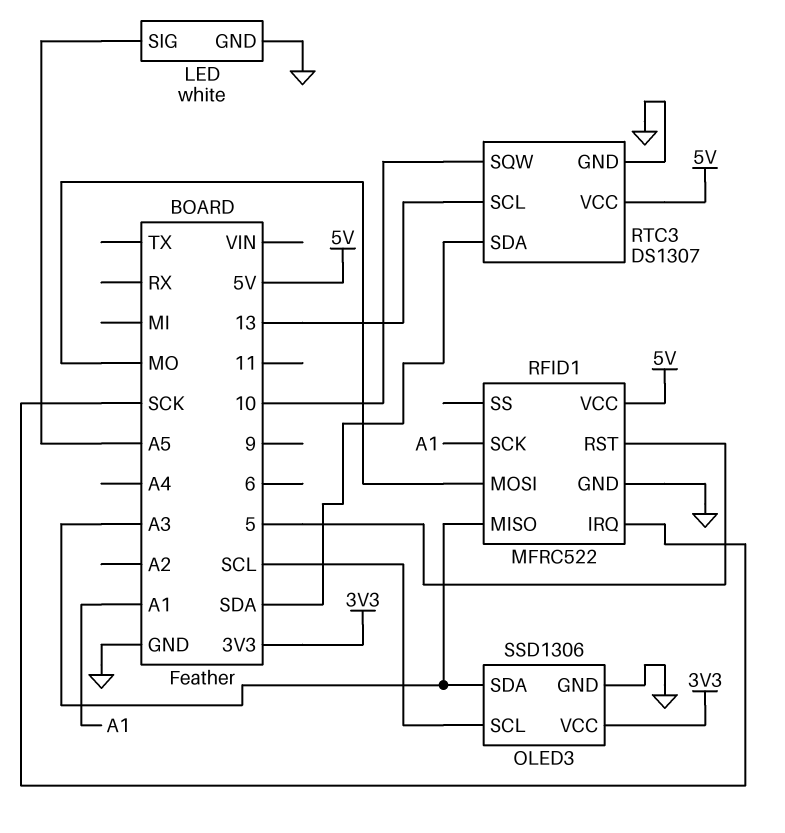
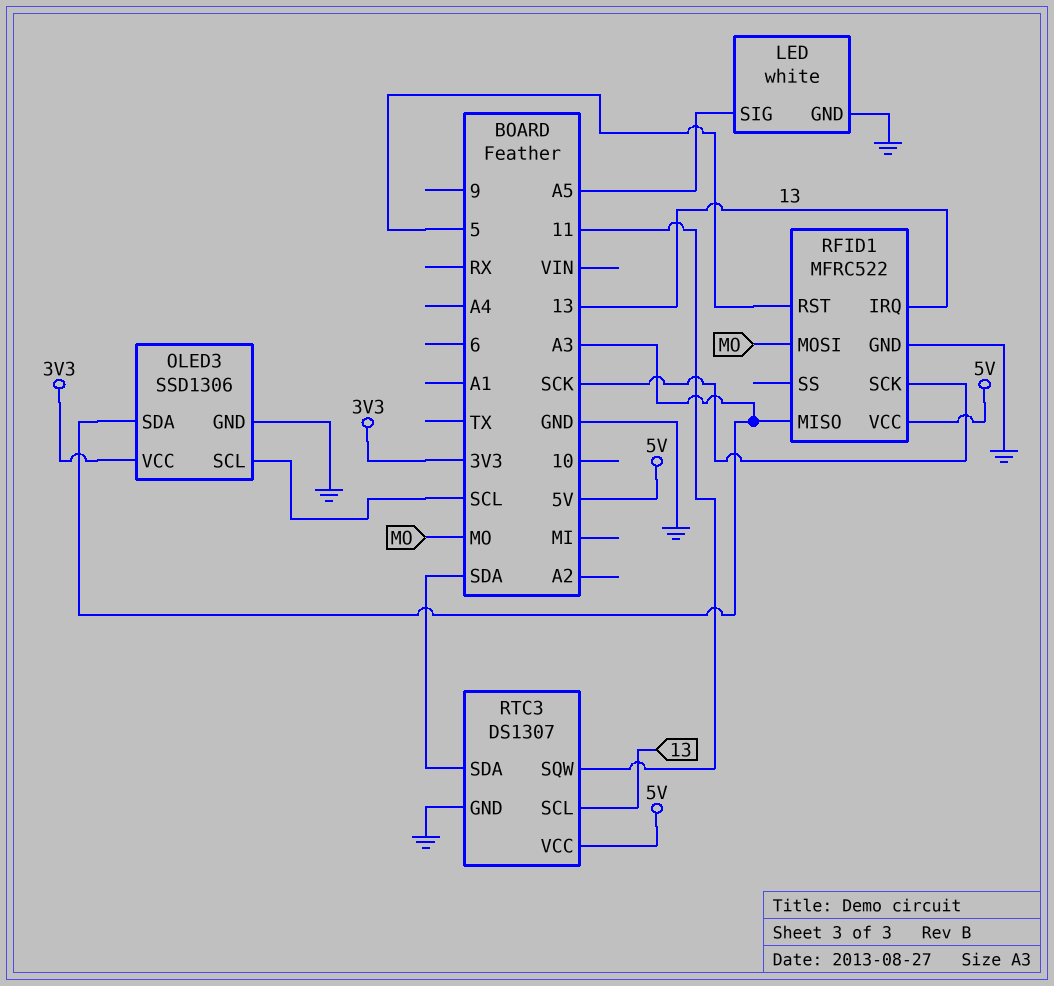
RFID1 pin IRQ: SCK -> 13
RFID1 pin SCK: A1 -> SCK
RTC3 pin SQW: 10 -> 11

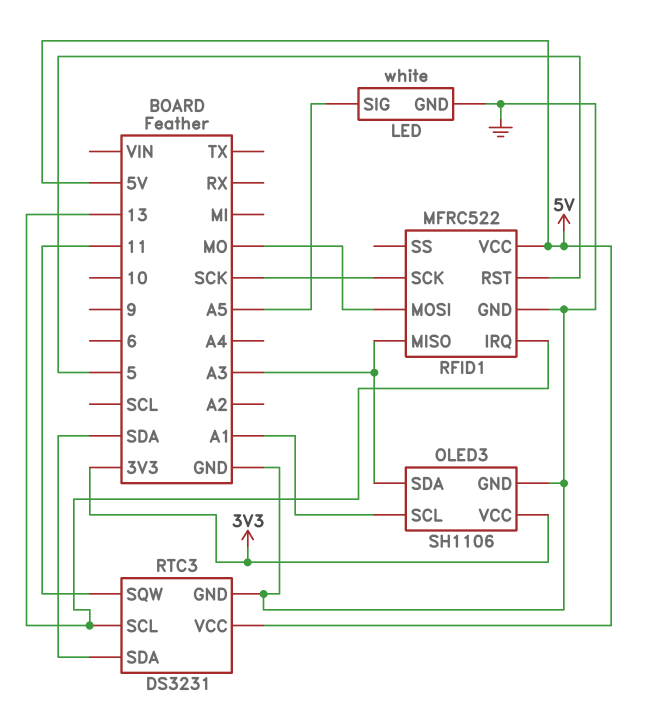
OLED3: SSD1306 -> SH1106
OLED3 pin SCL: SCL -> A1
RTC3: DS1307 -> DS3231

